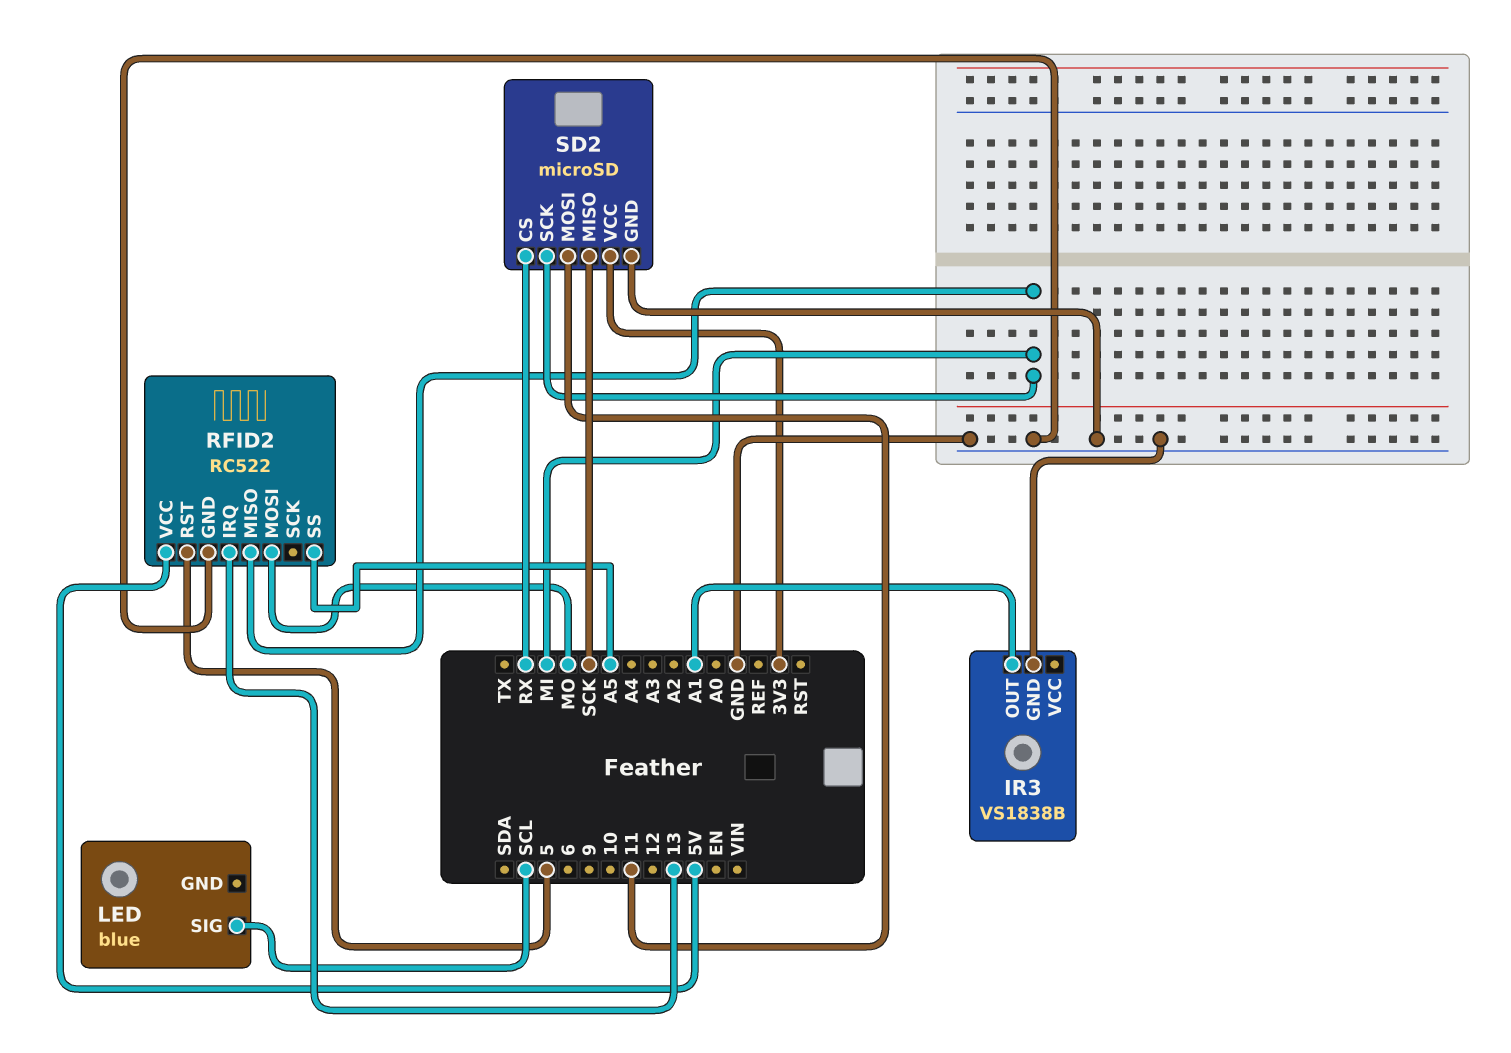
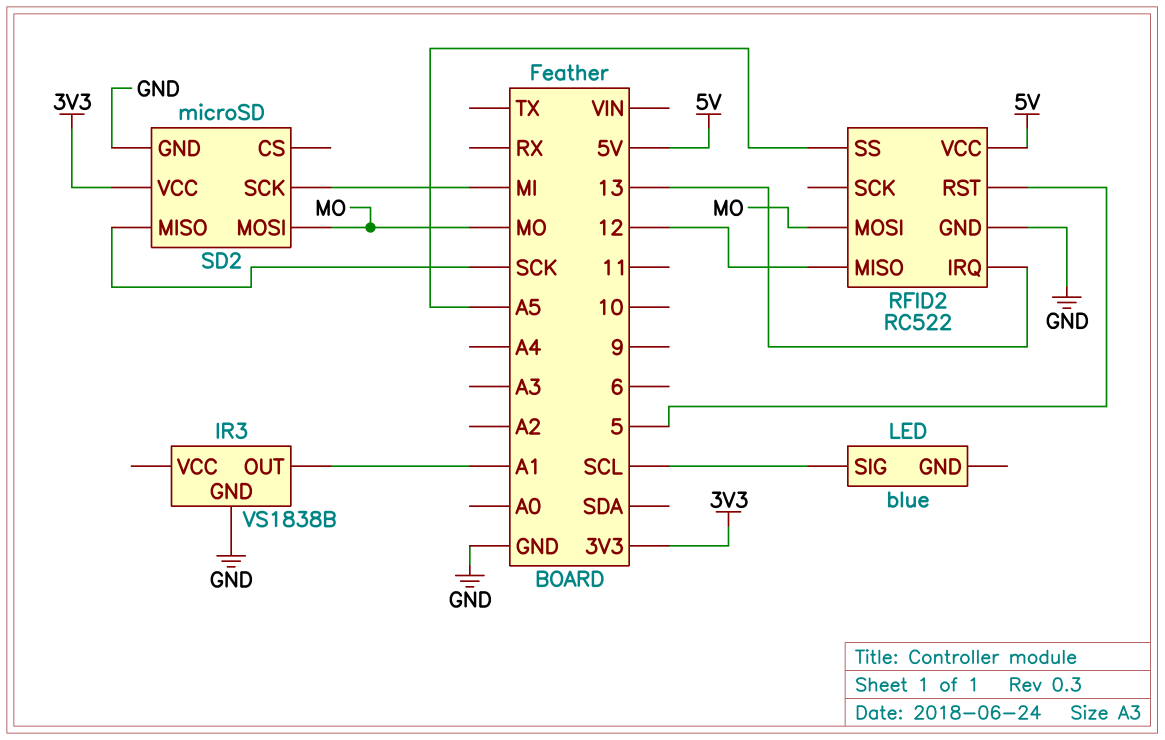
RFID2 pin MISO: MI -> 12
SD2 pin CS: RX -> none
SD2 pin MOSI: 11 -> MO

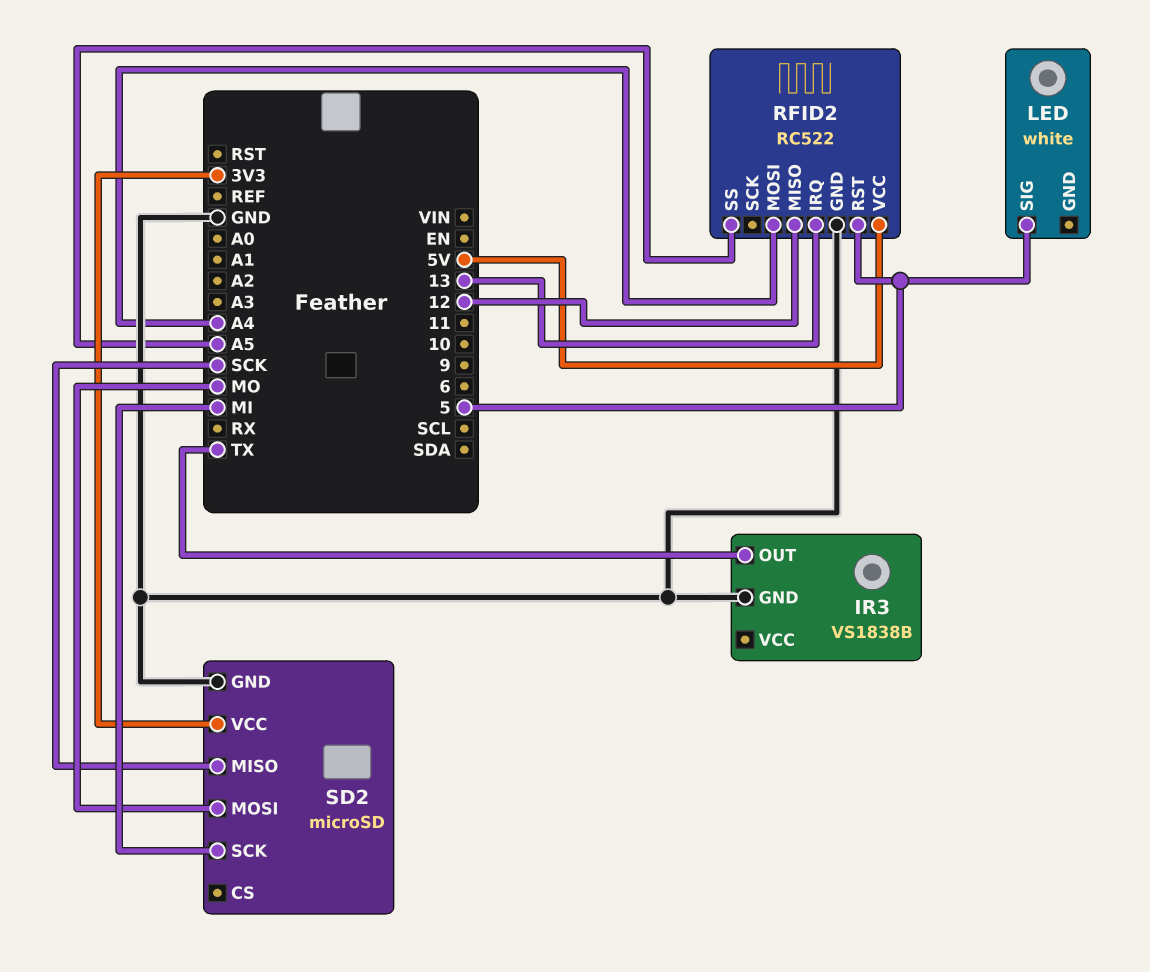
IR3 pin OUT: A1 -> TX
LED: blue -> white
LED pin SIG: SCL -> 5
RFID2 pin MOSI: MO -> A4

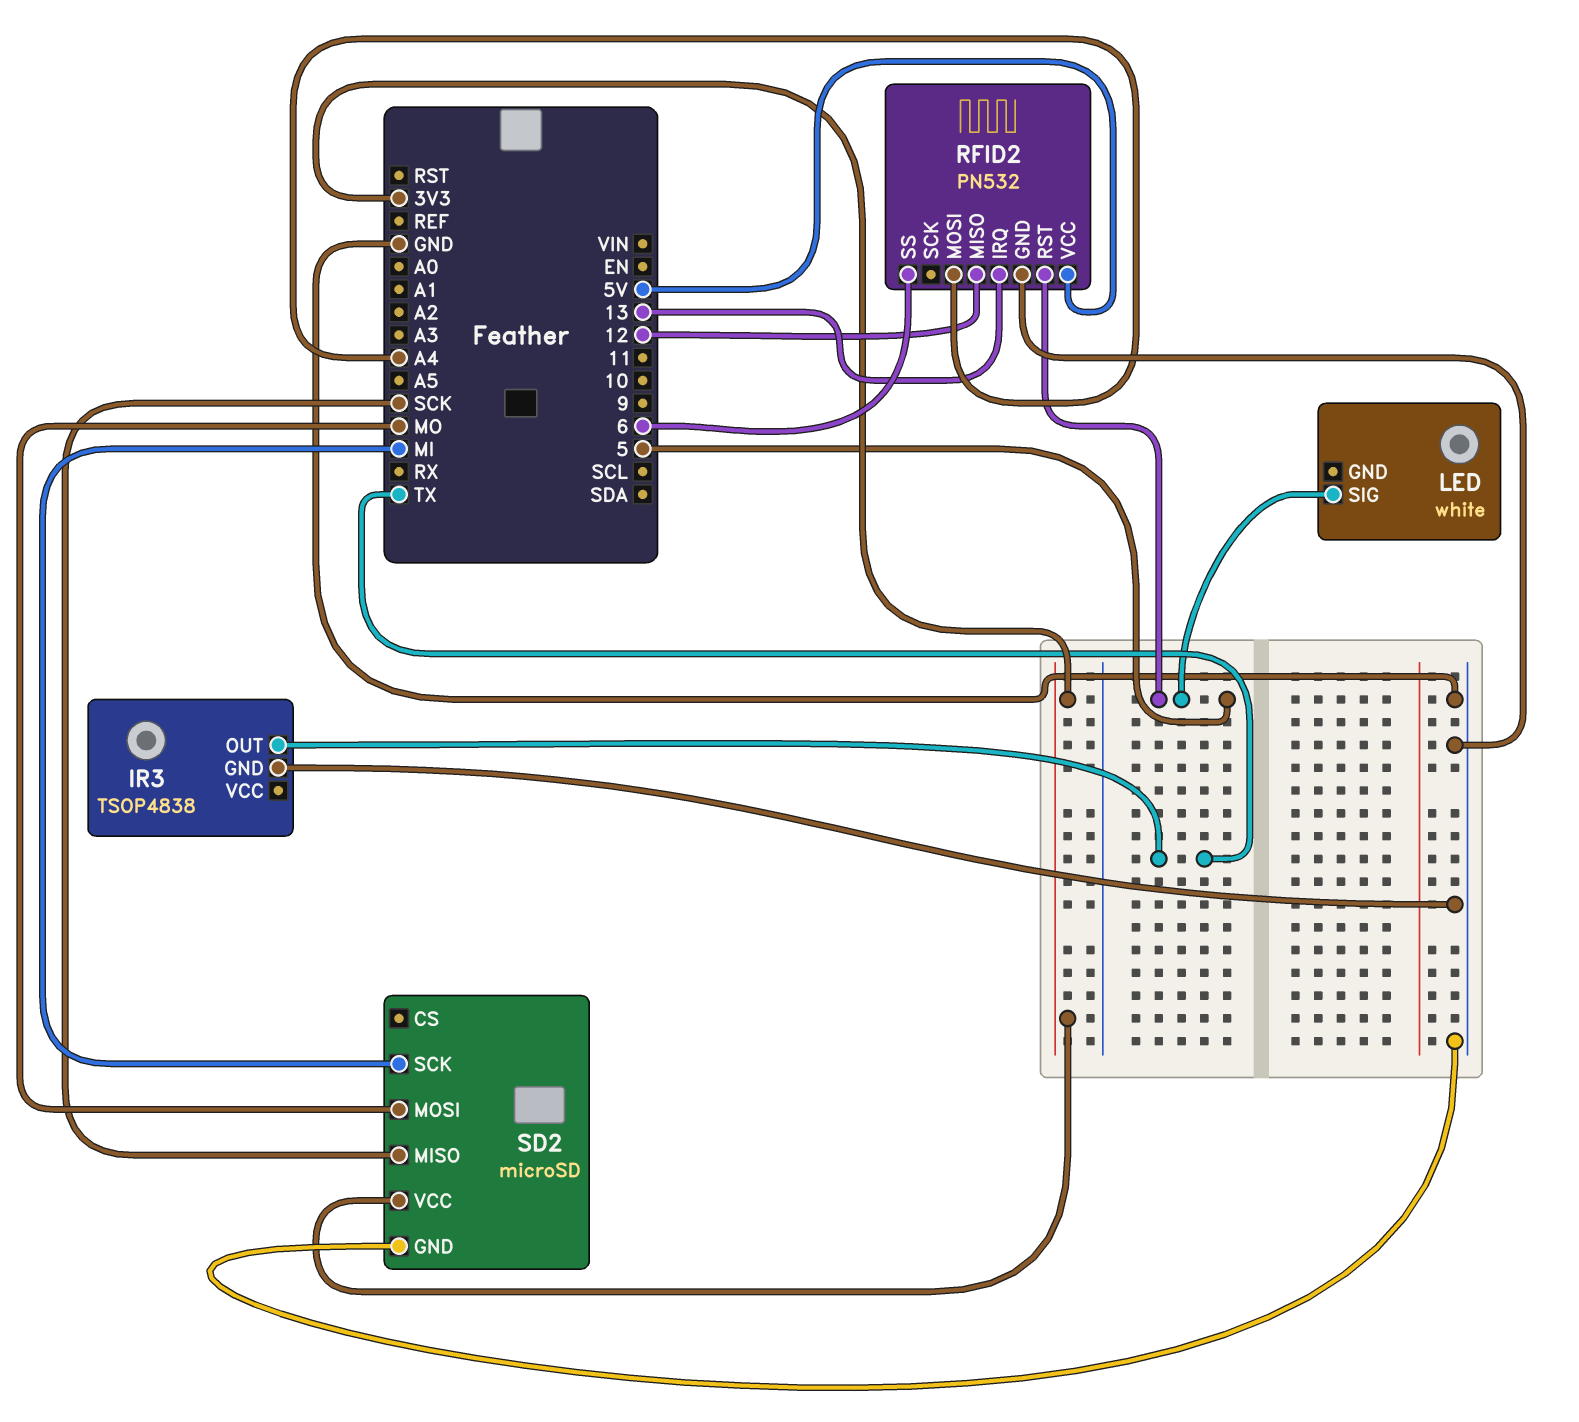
IR3: VS1838B -> TSOP4838
RFID2: RC522 -> PN532
RFID2 pin SS: A5 -> 6

